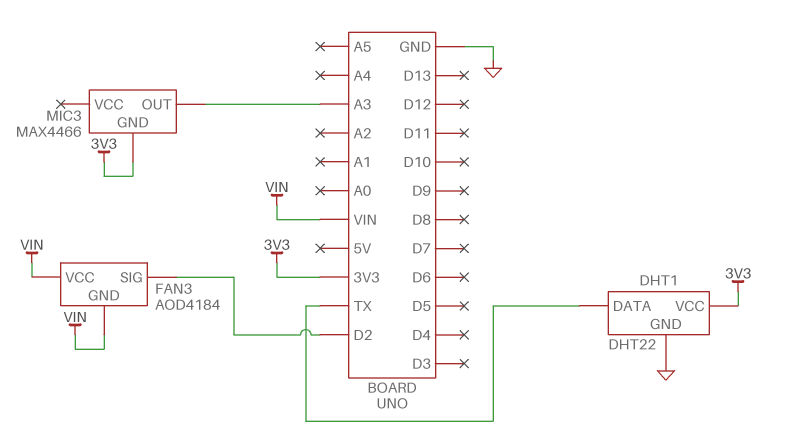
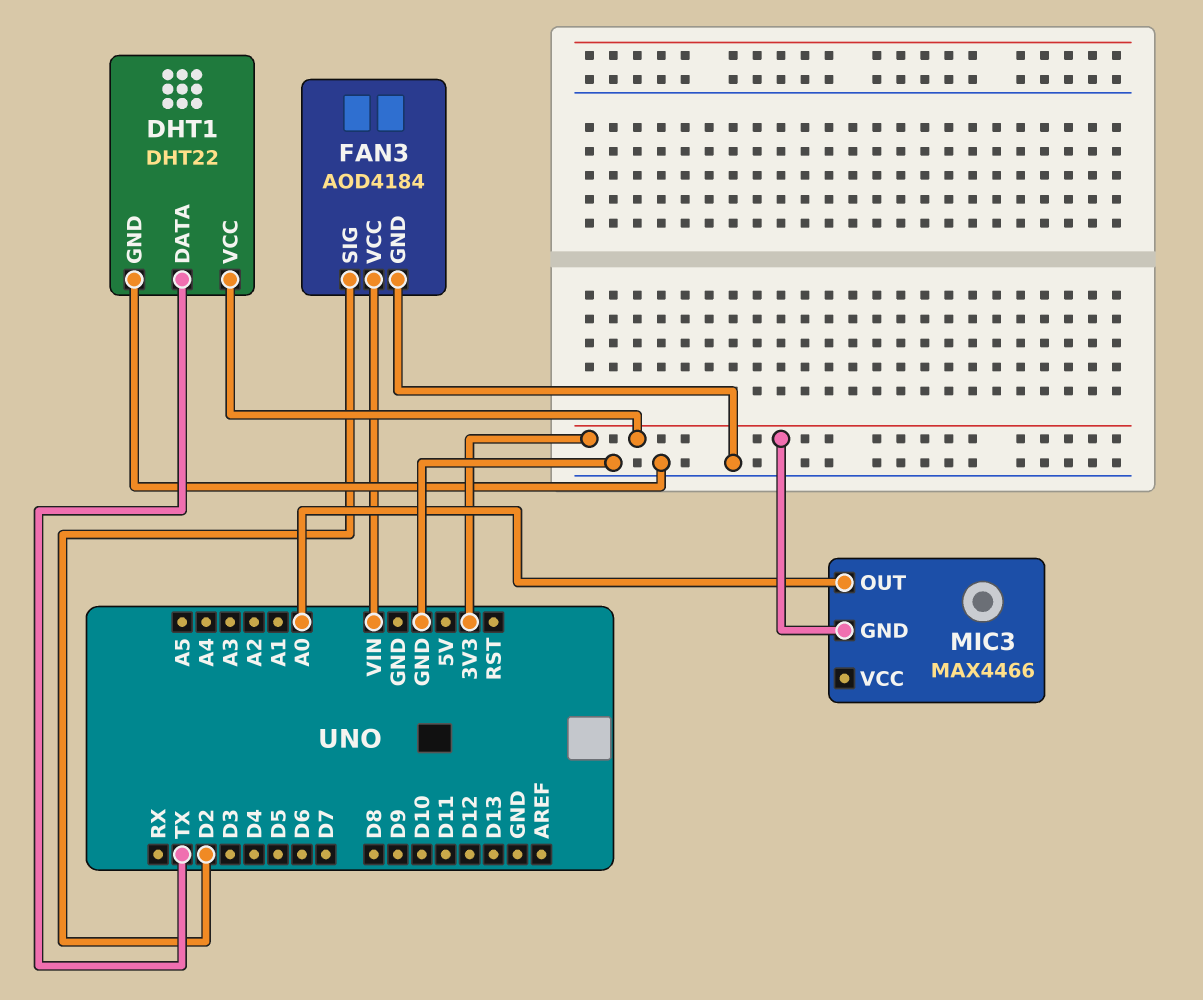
FAN3 pin GND: VIN -> GND
MIC3 pin OUT: A3 -> A0

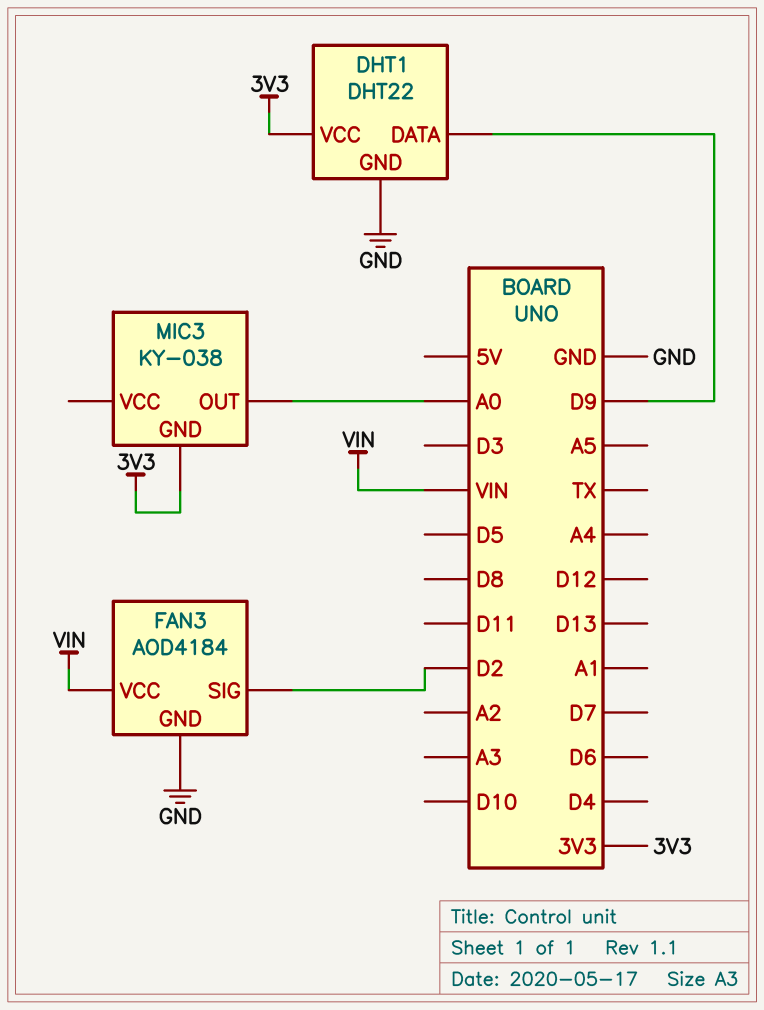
DHT1 pin DATA: TX -> D9
MIC3: MAX4466 -> KY-038

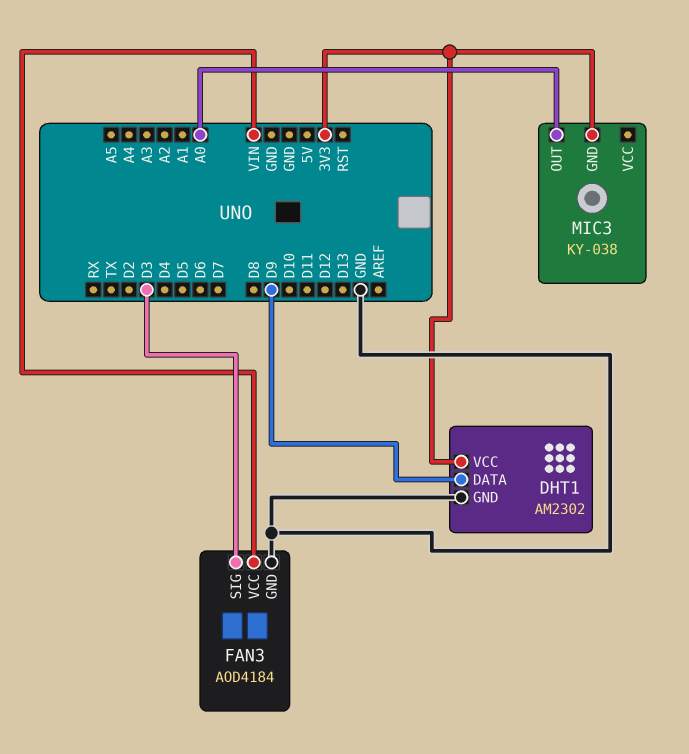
DHT1: DHT22 -> AM2302
FAN3 pin SIG: D2 -> D3

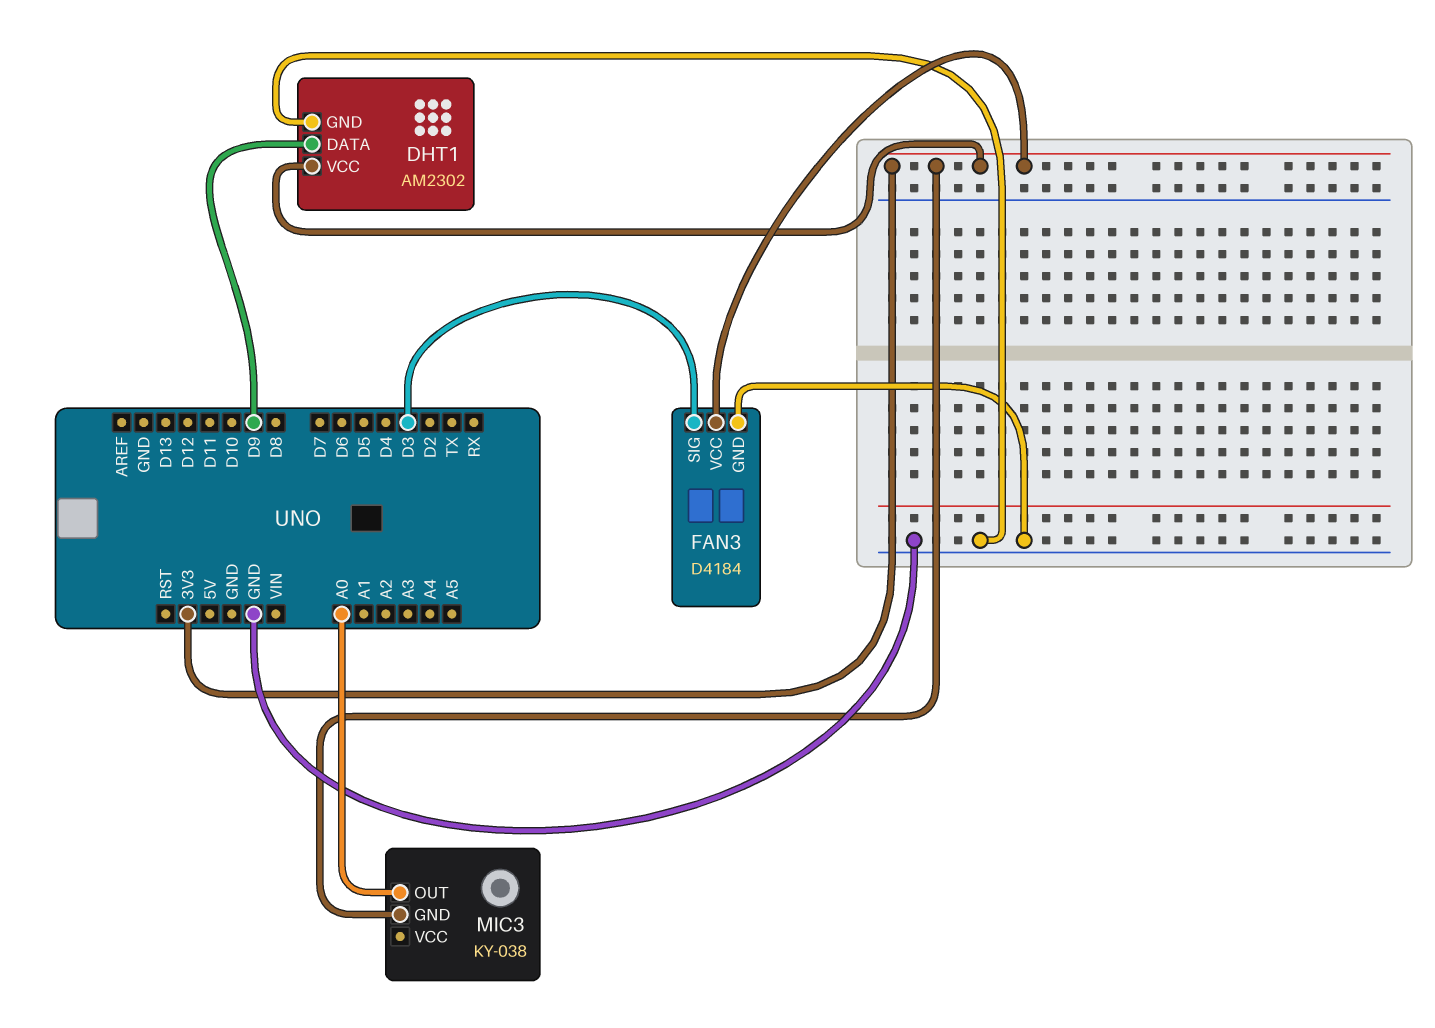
FAN3: AOD4184 -> D4184
FAN3 pin VCC: VIN -> 3V3

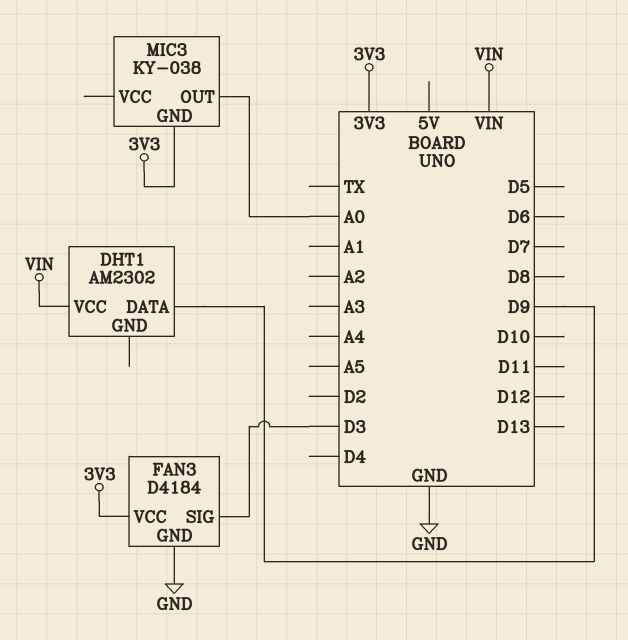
DHT1 pin GND: GND -> none
DHT1 pin VCC: 3V3 -> VIN

